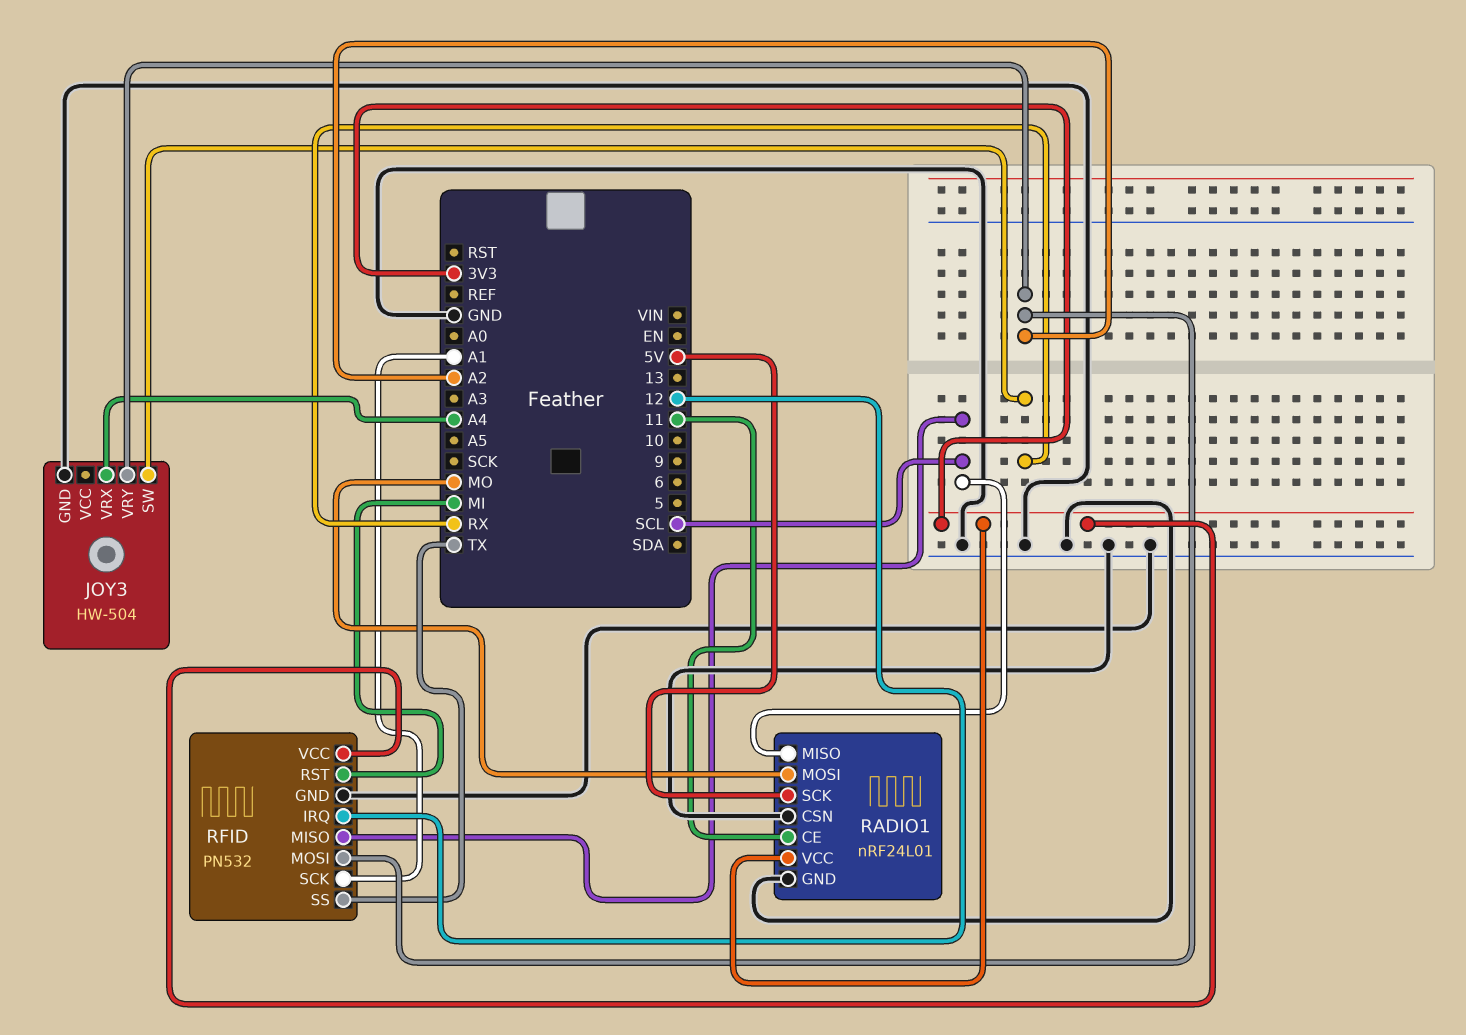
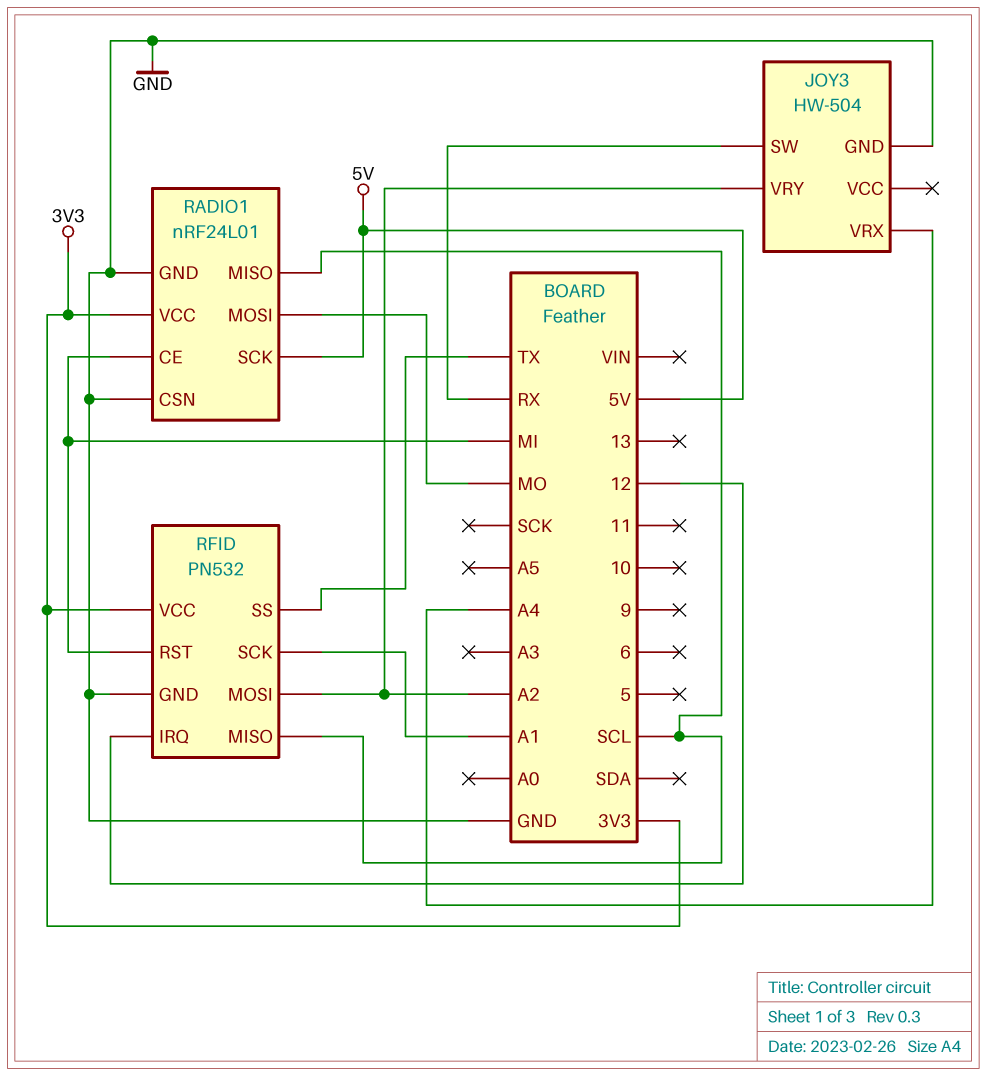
RADIO1 pin CE: 11 -> MI

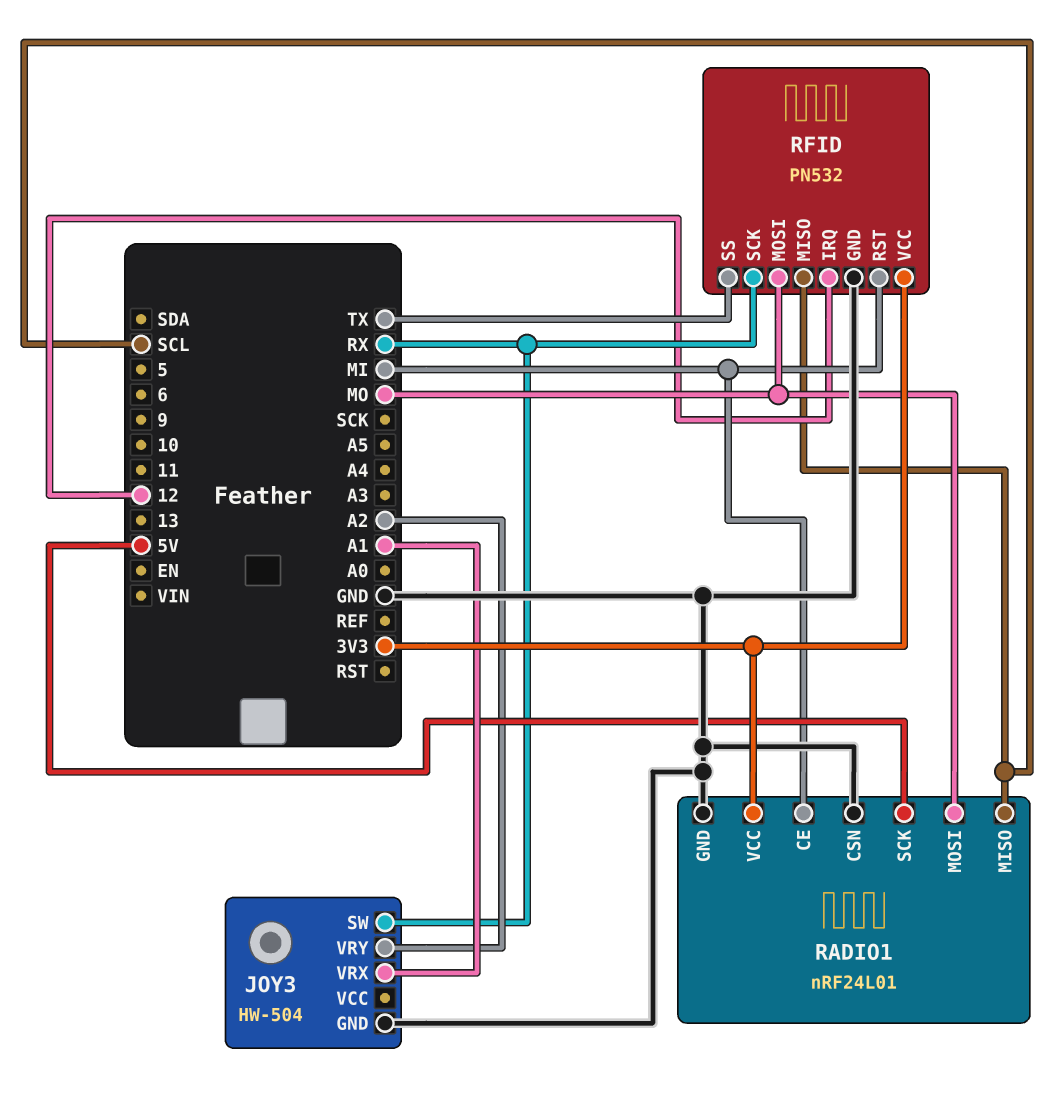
JOY3 pin VRX: A4 -> A1
RFID pin MOSI: A2 -> MO
RFID pin SCK: A1 -> RX

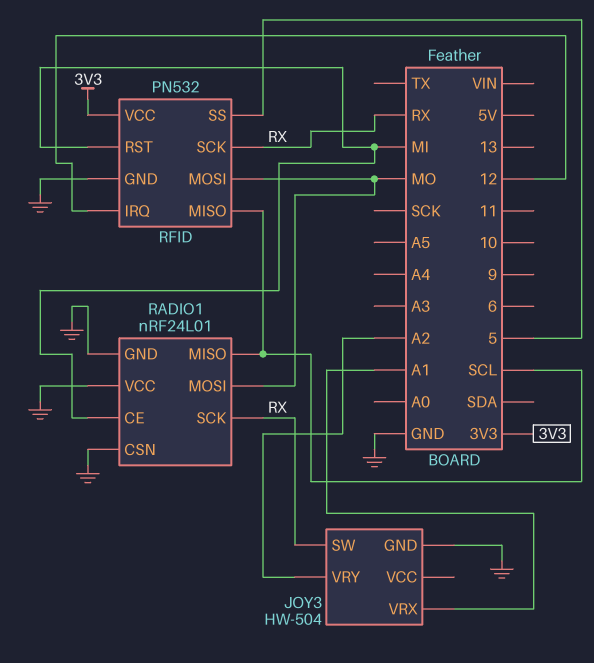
RADIO1 pin SCK: 5V -> RX
RADIO1 pin VCC: 3V3 -> GND
RFID pin SS: TX -> 5

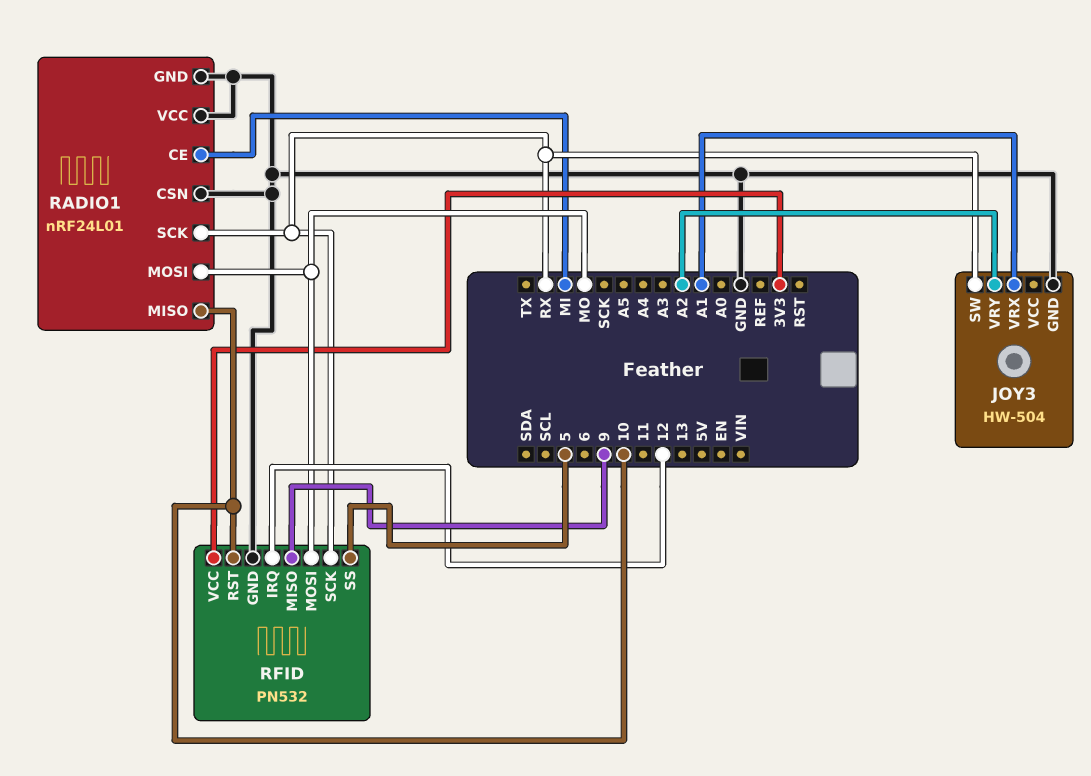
RADIO1 pin MISO: SCL -> 10
RFID pin MISO: SCL -> 9
RFID pin RST: MI -> 10

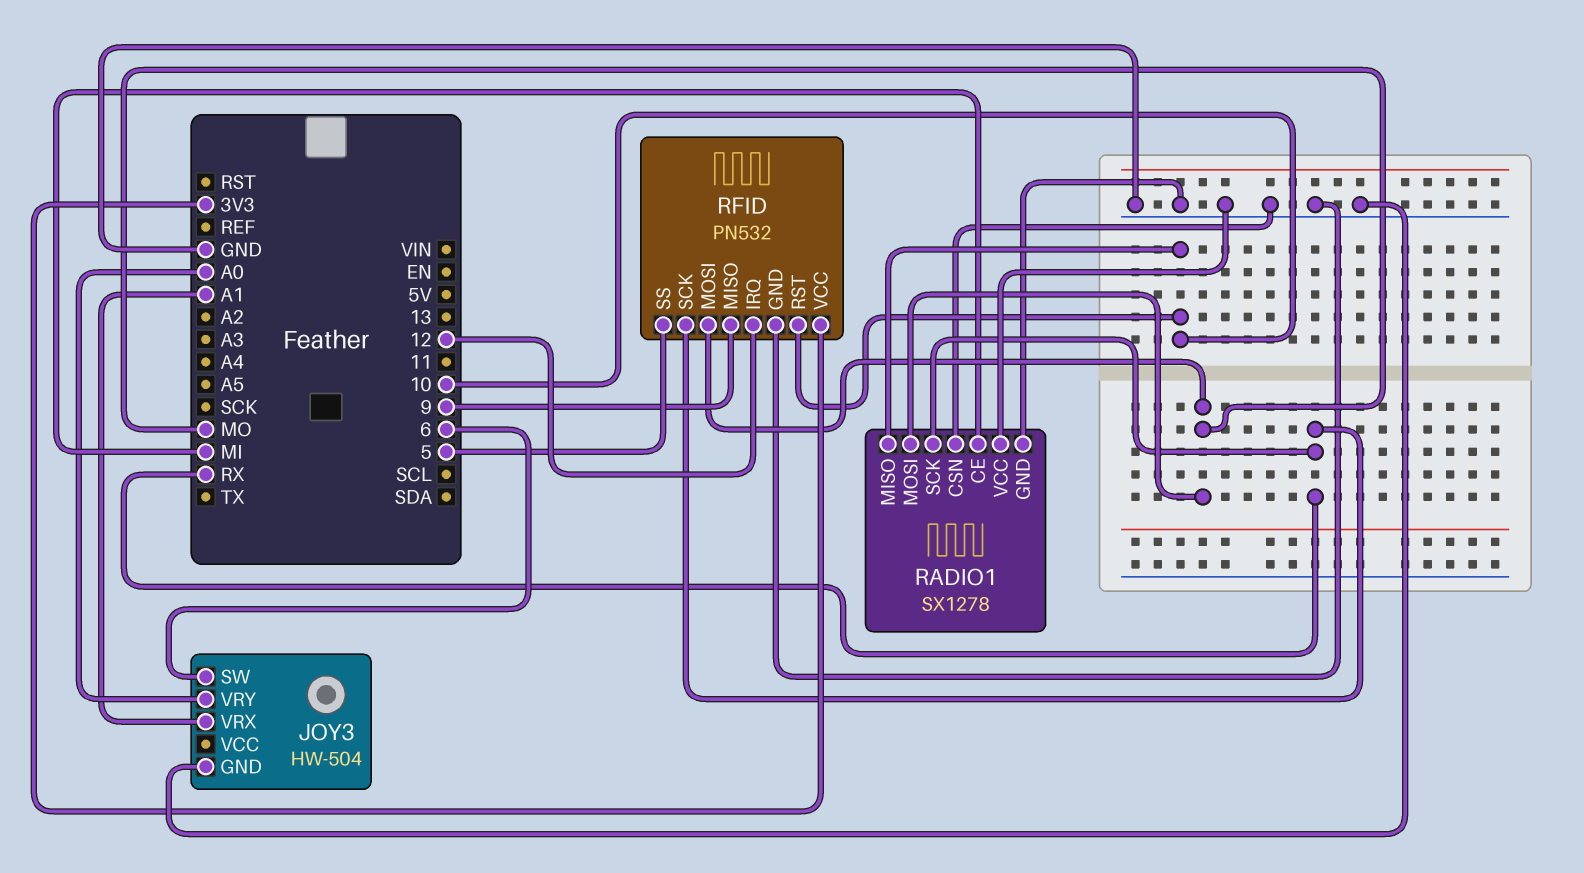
JOY3 pin SW: RX -> 6
JOY3 pin VRY: A2 -> A0
RADIO1: nRF24L01 -> SX1278

